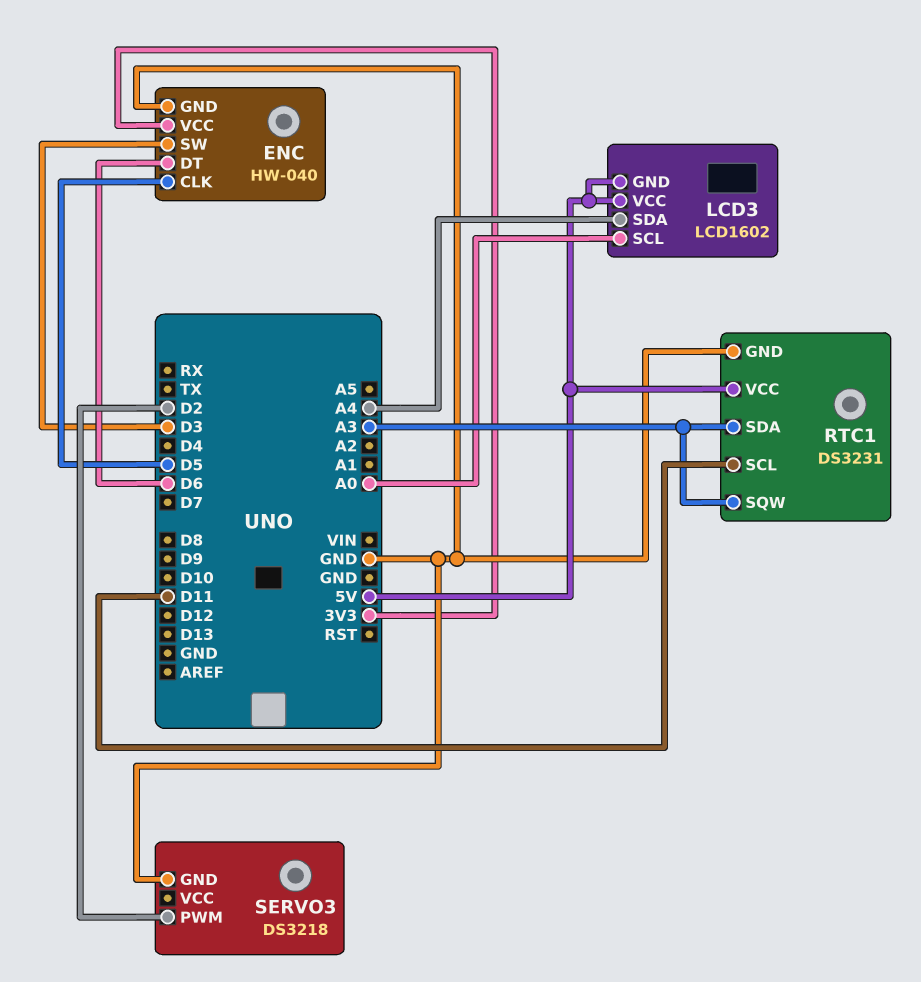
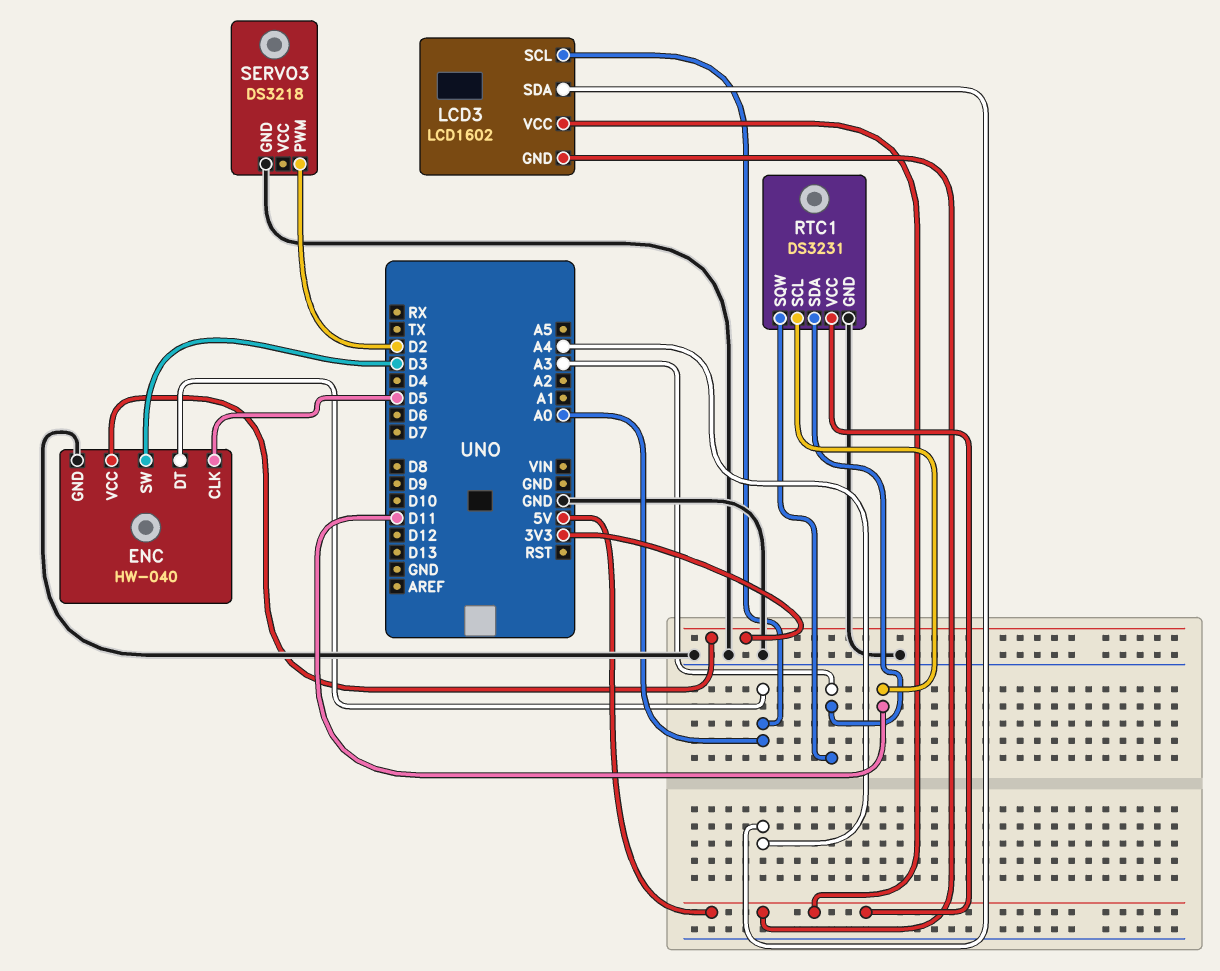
ENC pin DT: D6 -> A0

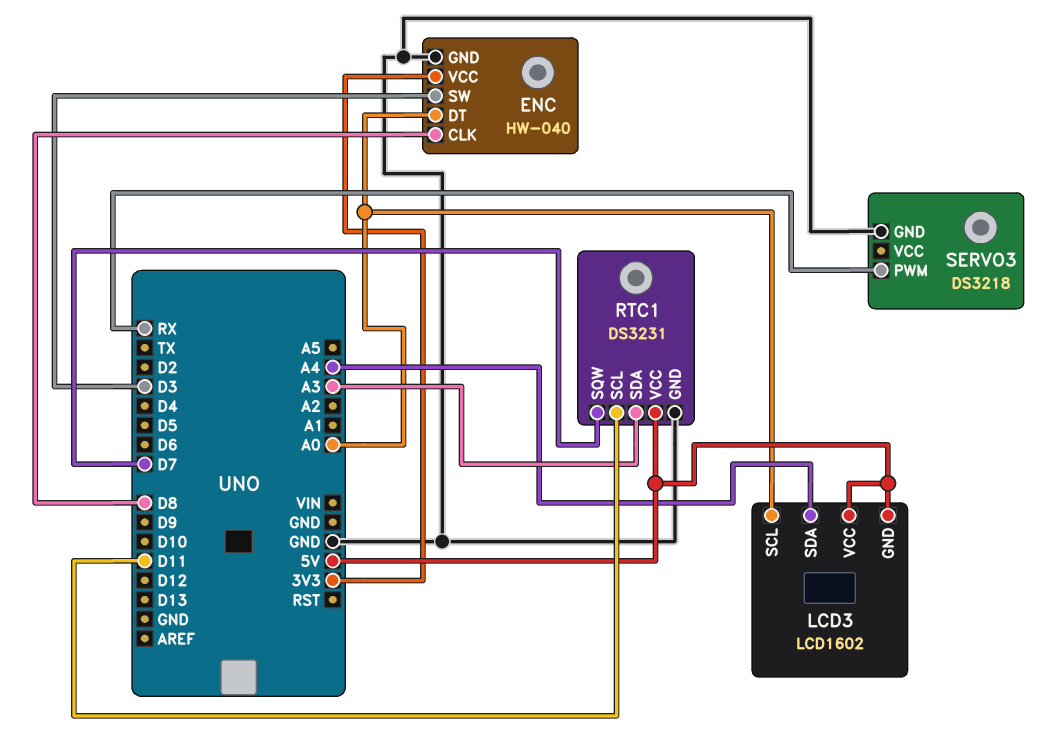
ENC pin CLK: D5 -> D8
RTC1 pin SQW: A3 -> D7
SERVO3 pin PWM: D2 -> RX

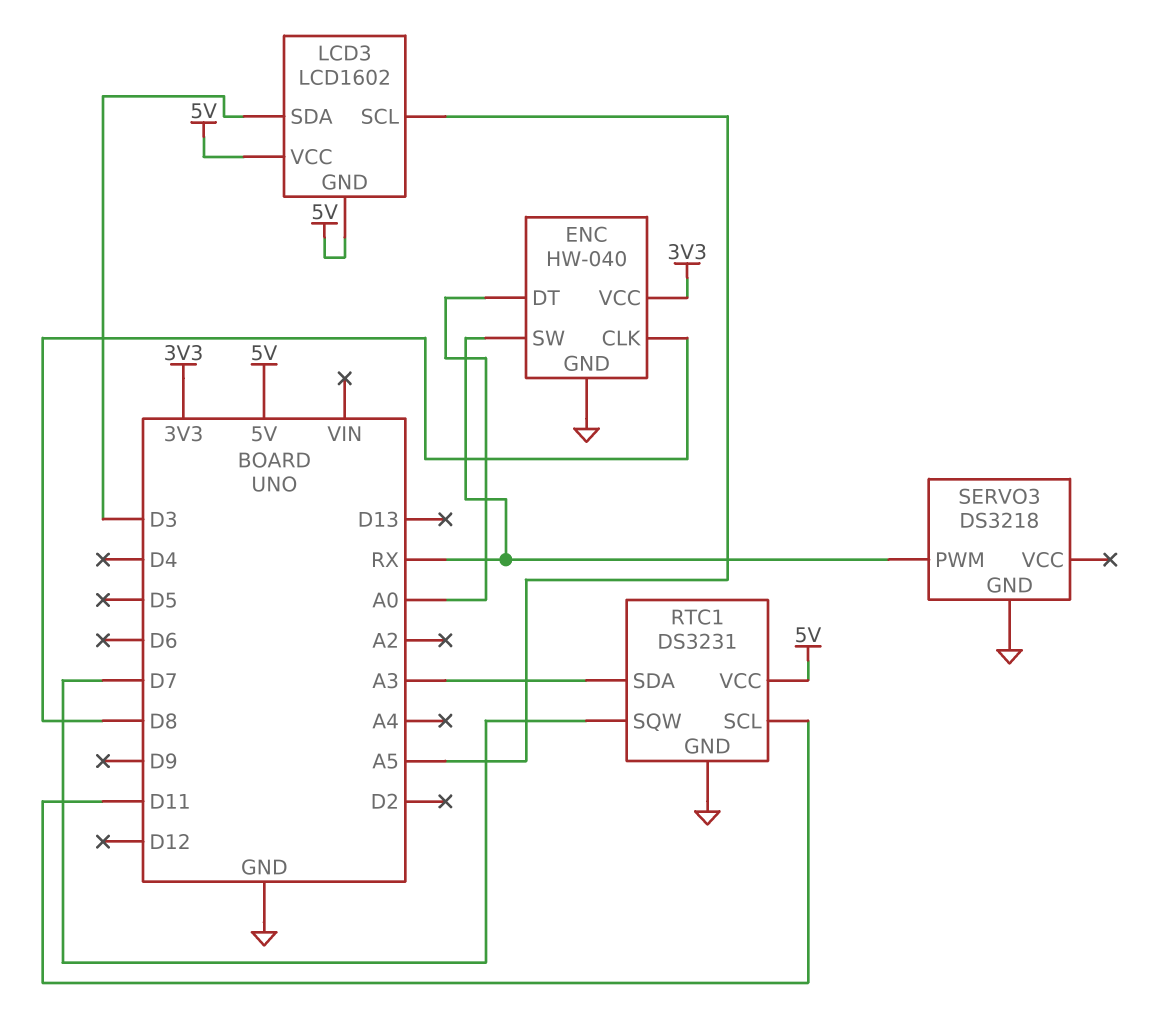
ENC pin SW: D3 -> RX
LCD3 pin SCL: A0 -> A5
LCD3 pin SDA: A4 -> D3

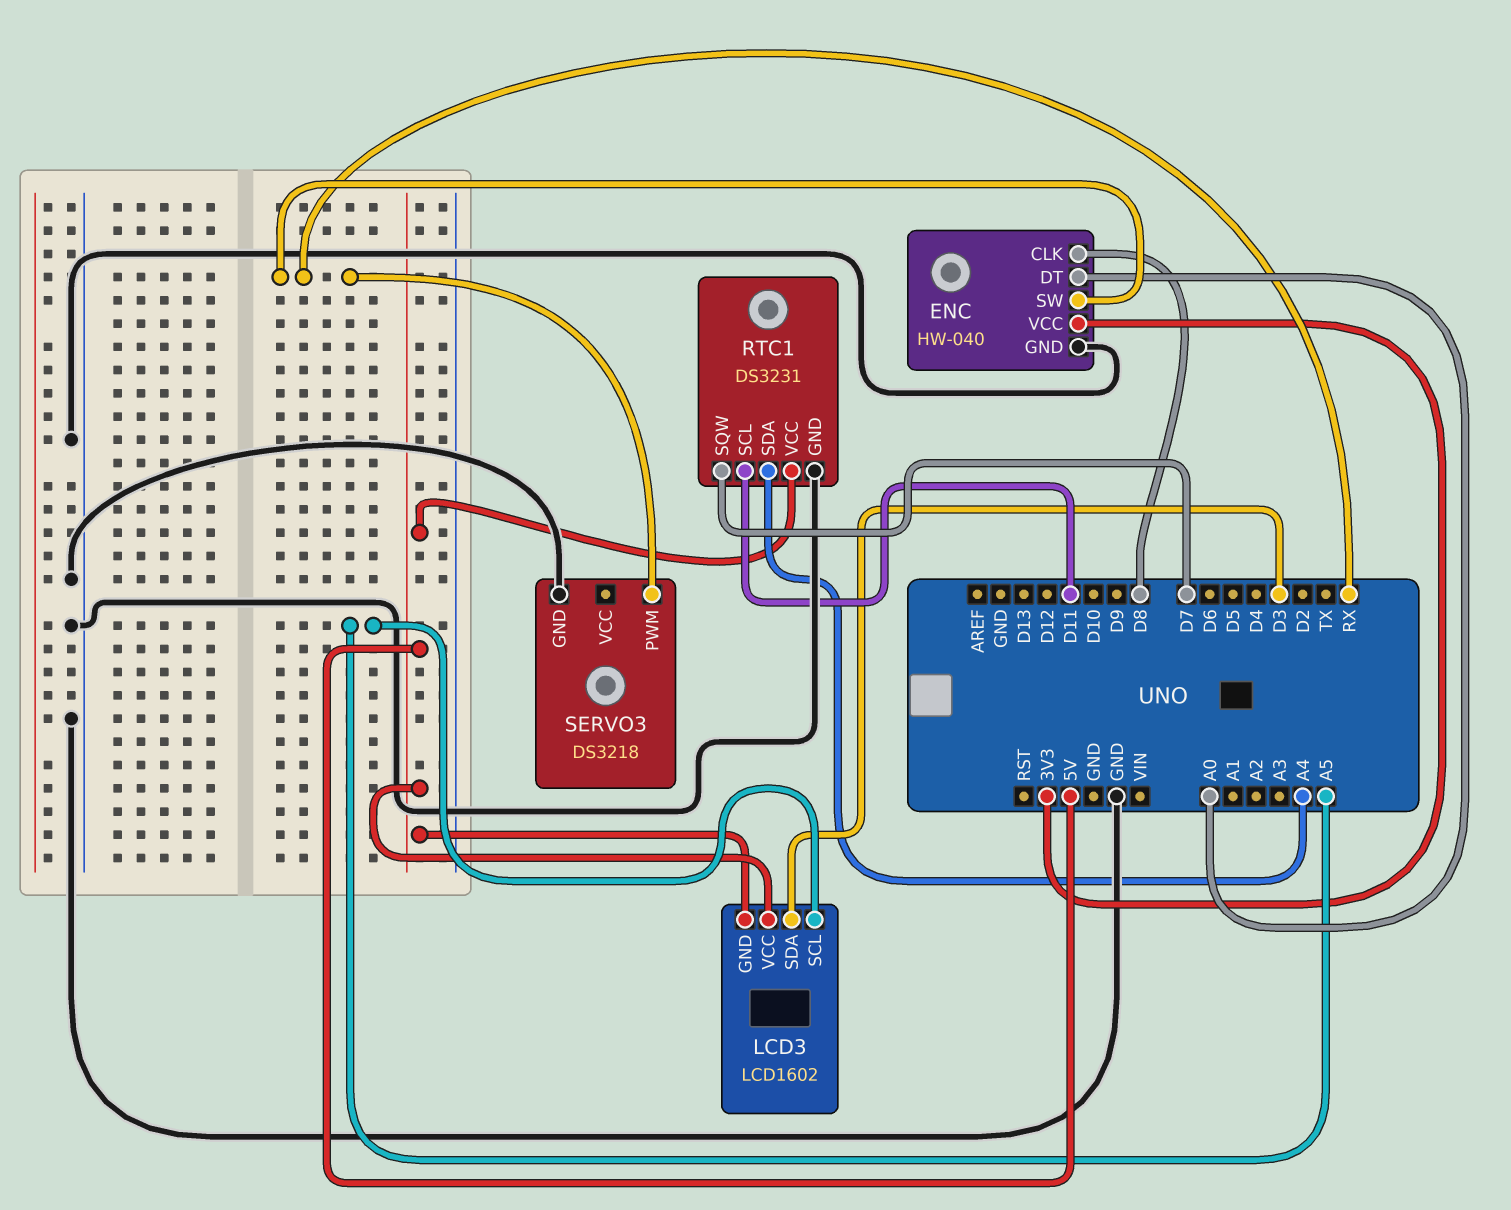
RTC1 pin SDA: A3 -> A4

